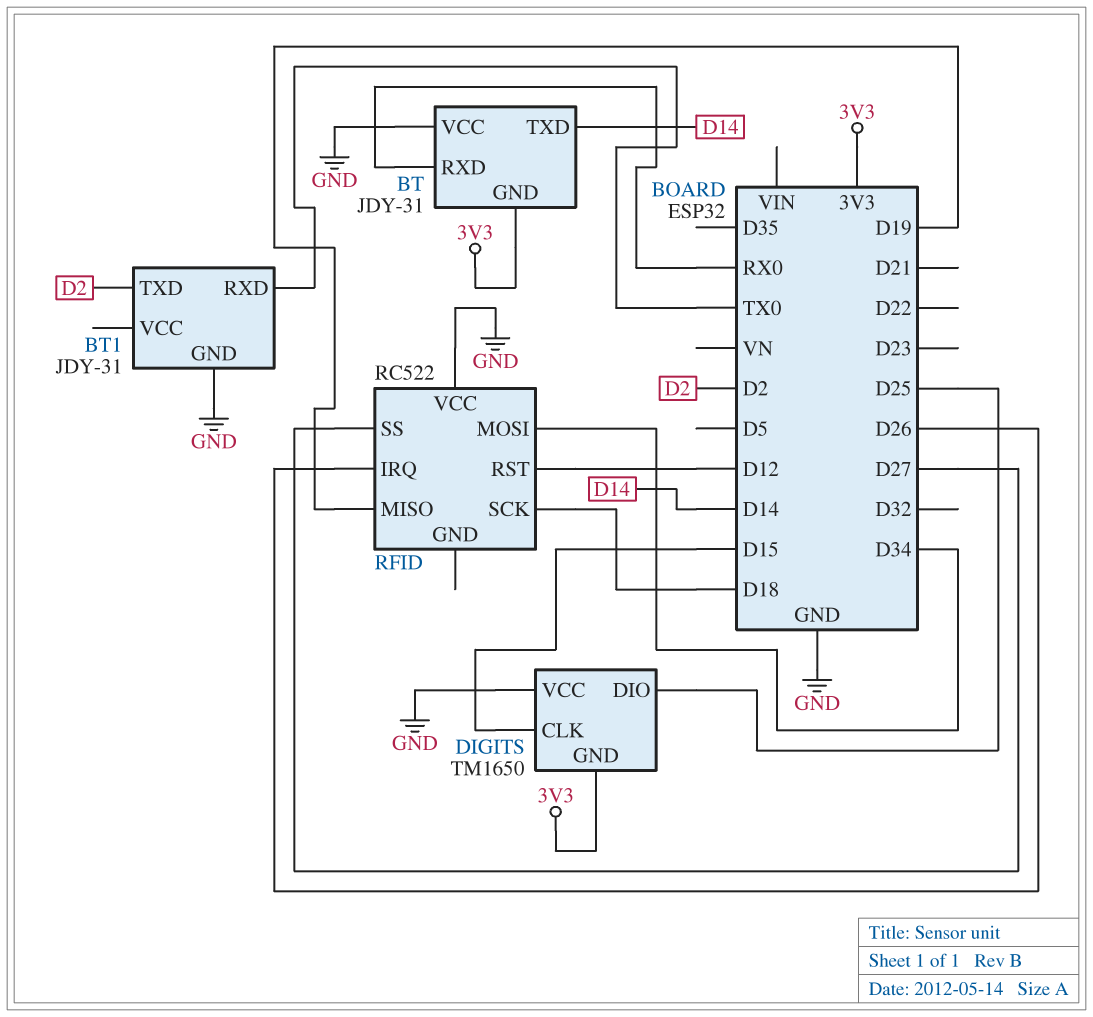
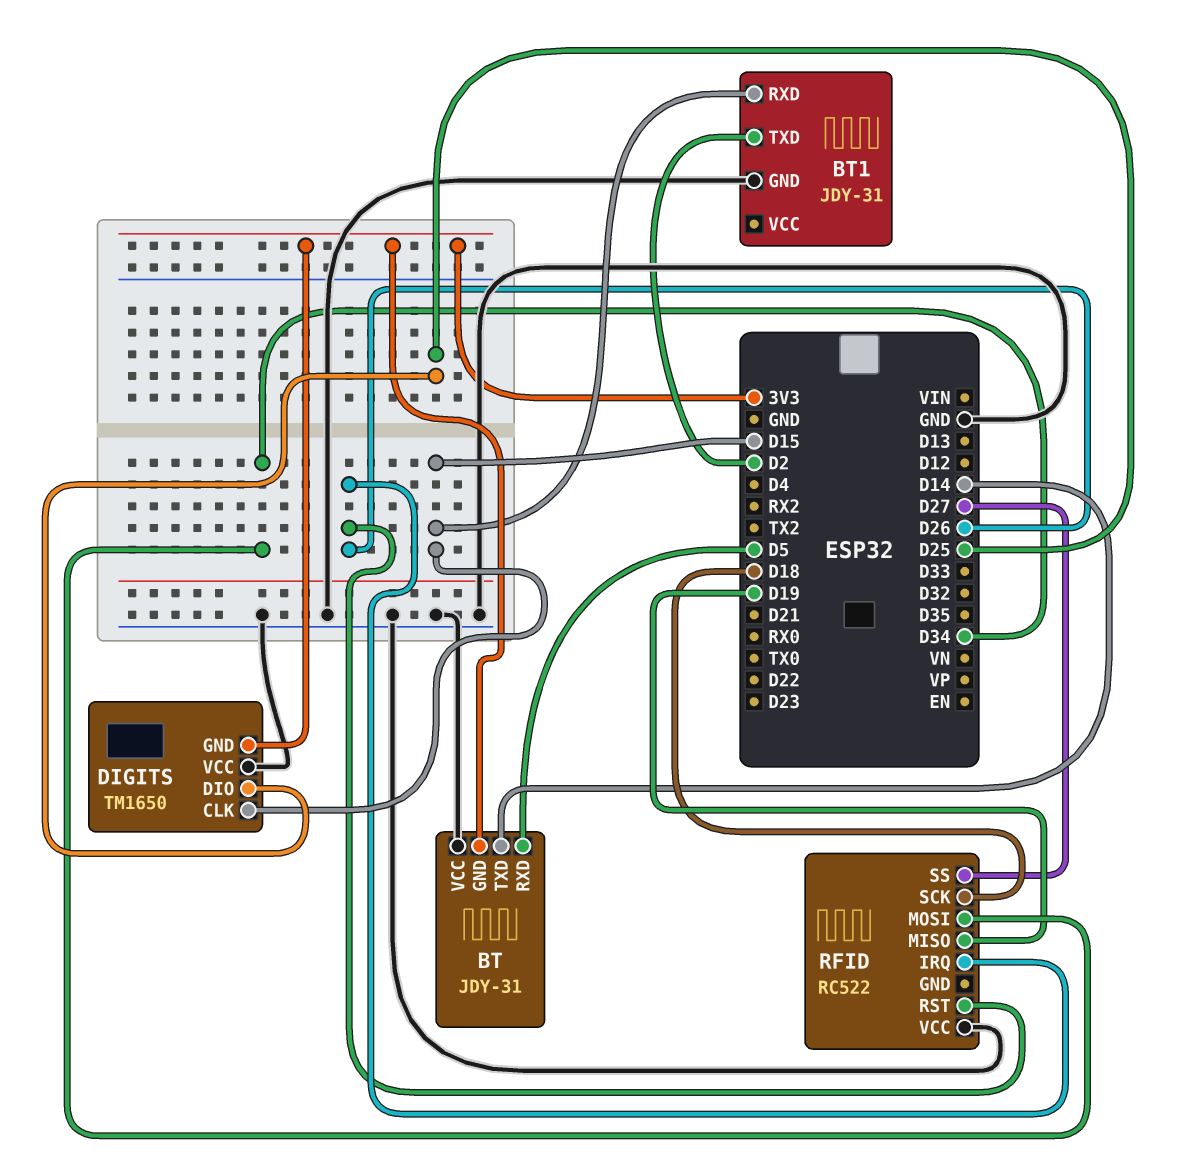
BT pin RXD: RX0 -> D5
BT1 pin RXD: TX0 -> D15
RFID pin RST: D12 -> D26

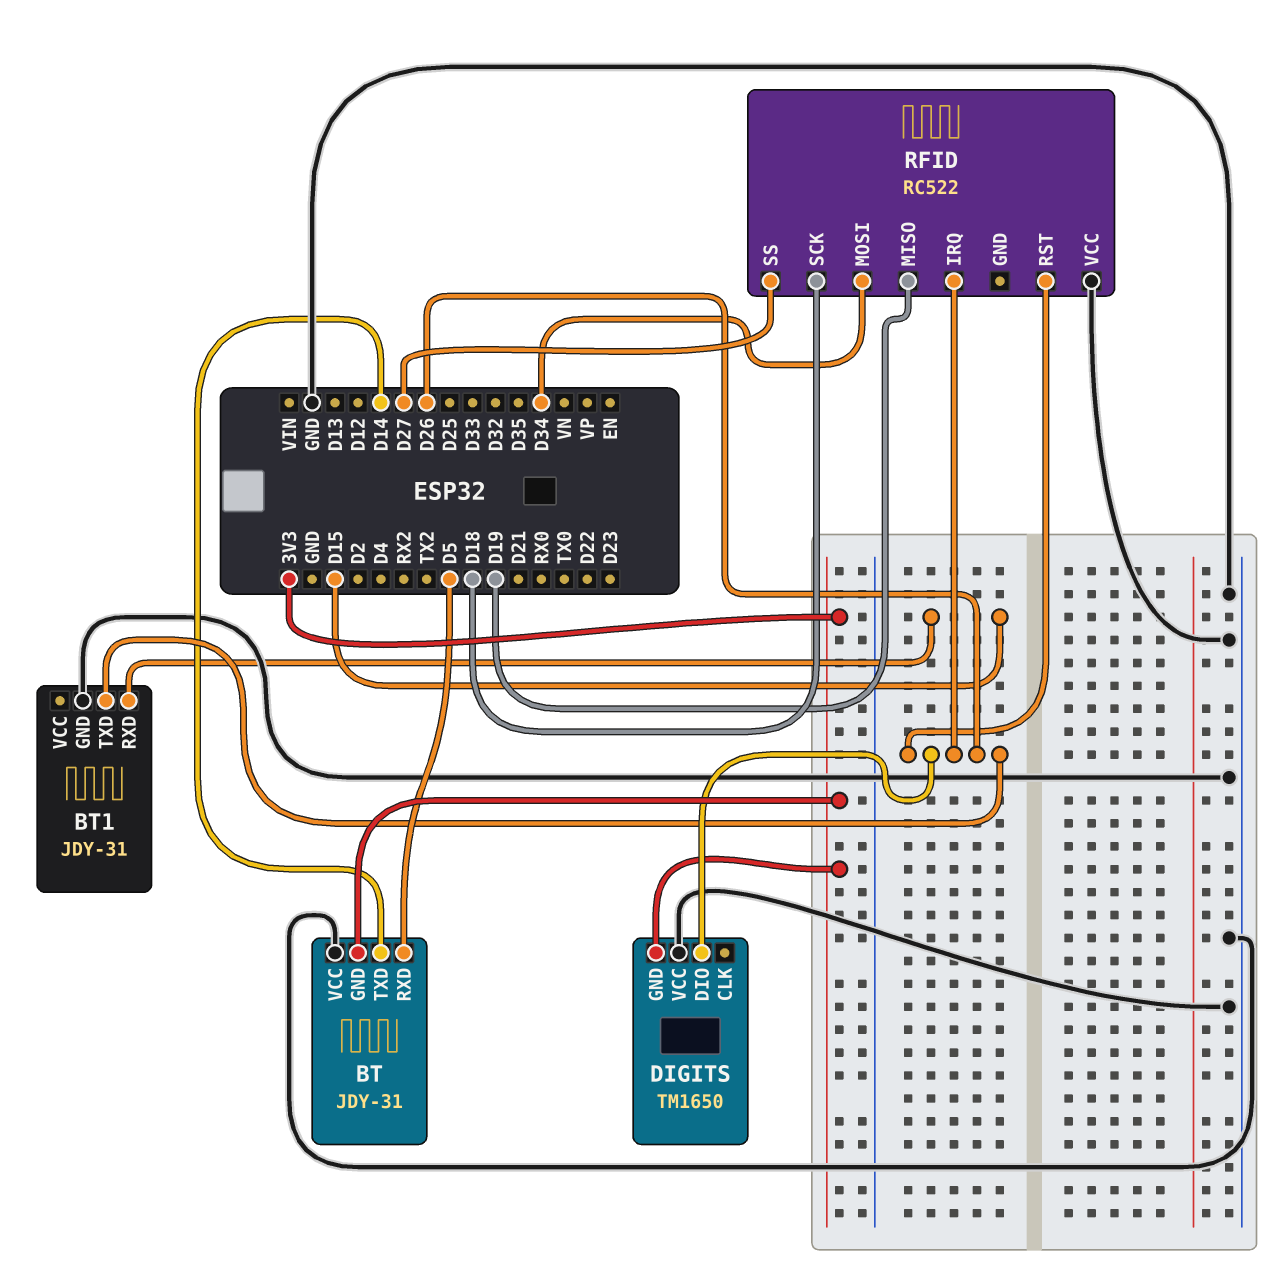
BT1 pin TXD: D2 -> D26
DIGITS pin CLK: D15 -> none
DIGITS pin DIO: D25 -> D26

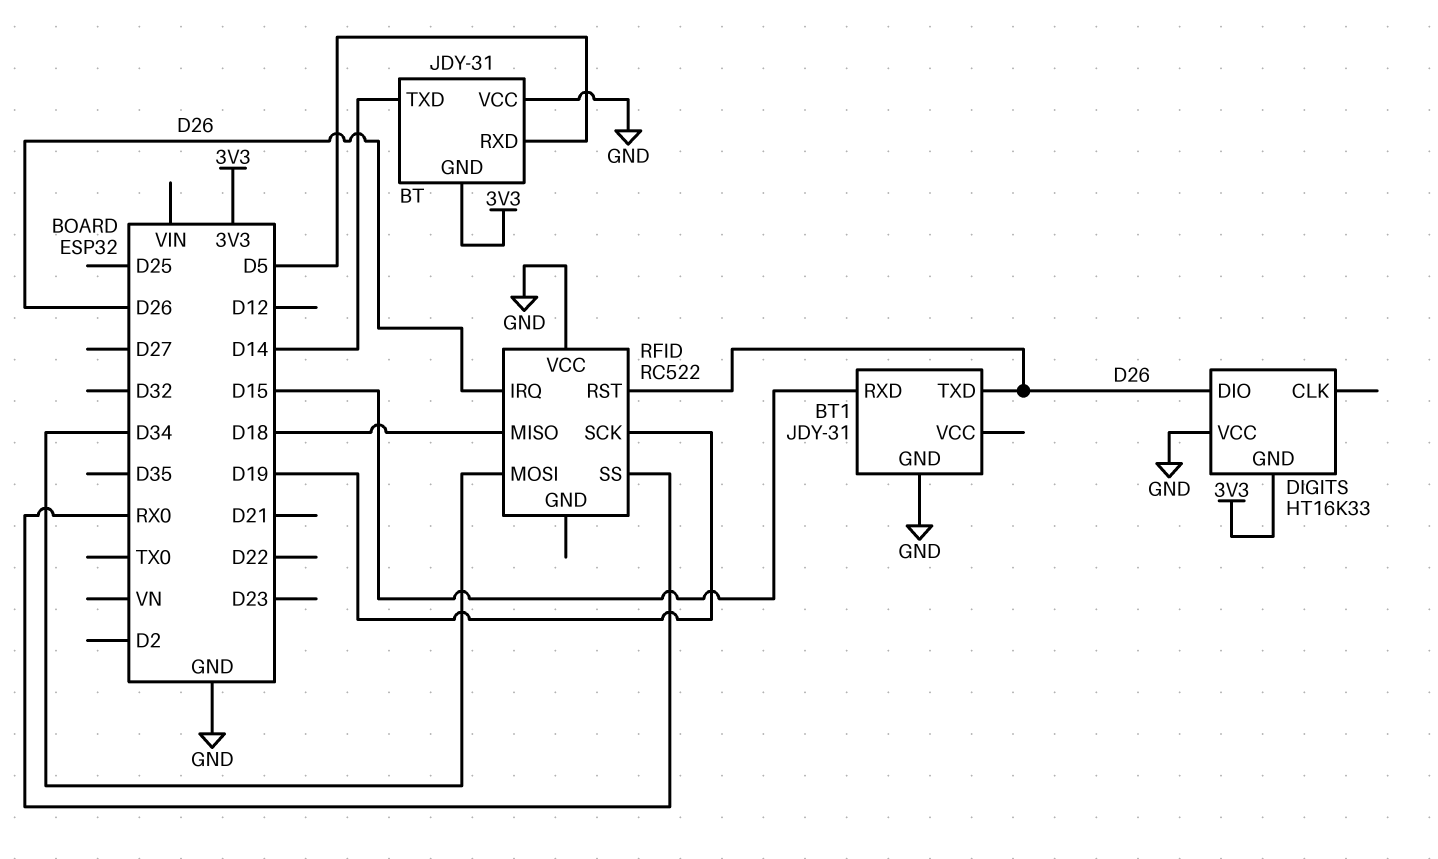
DIGITS: TM1650 -> HT16K33
RFID pin MISO: D19 -> D18
RFID pin SCK: D18 -> D19
RFID pin SS: D27 -> RX0

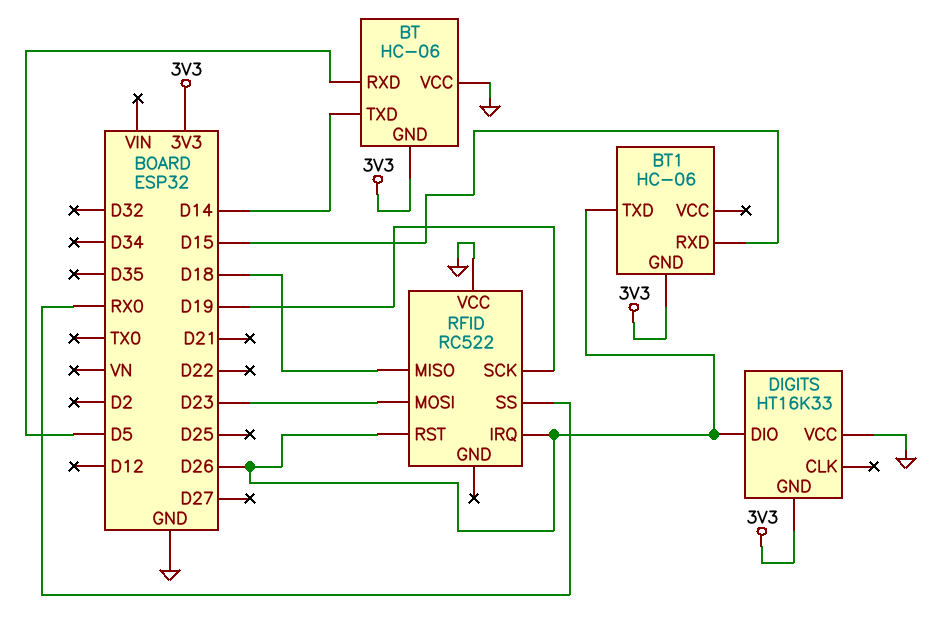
BT: JDY-31 -> HC-06
BT1: JDY-31 -> HC-06
BT1 pin GND: GND -> 3V3
RFID pin MOSI: D34 -> D23

